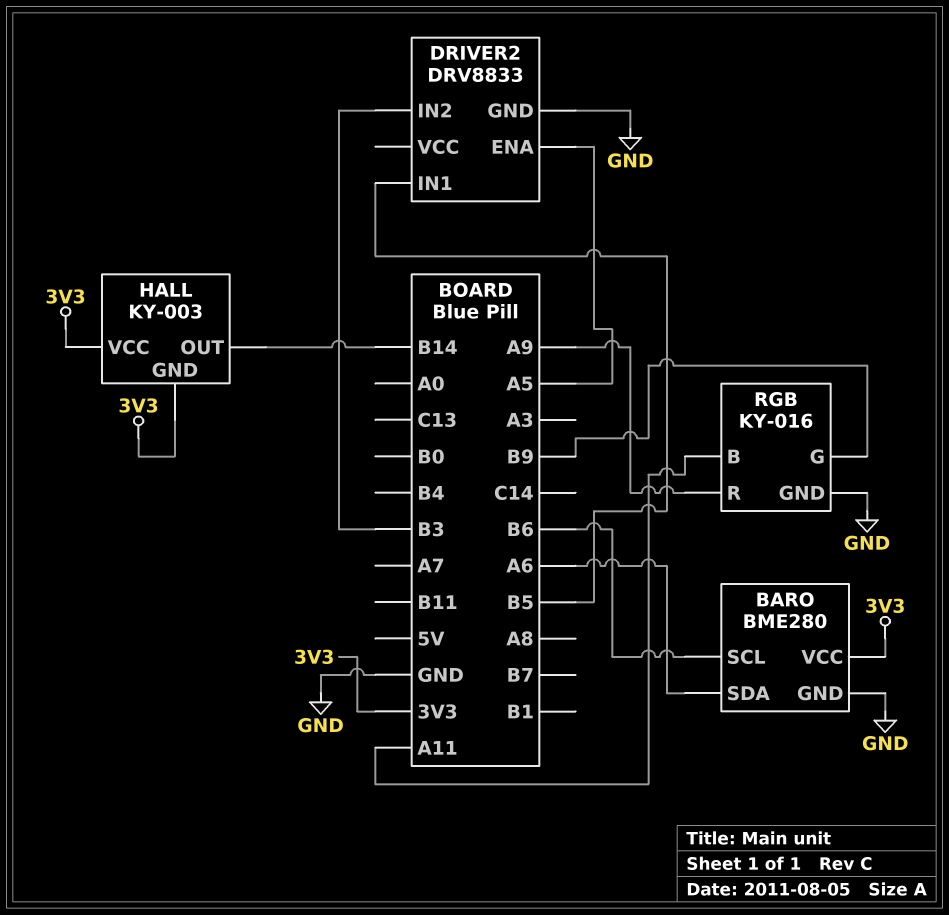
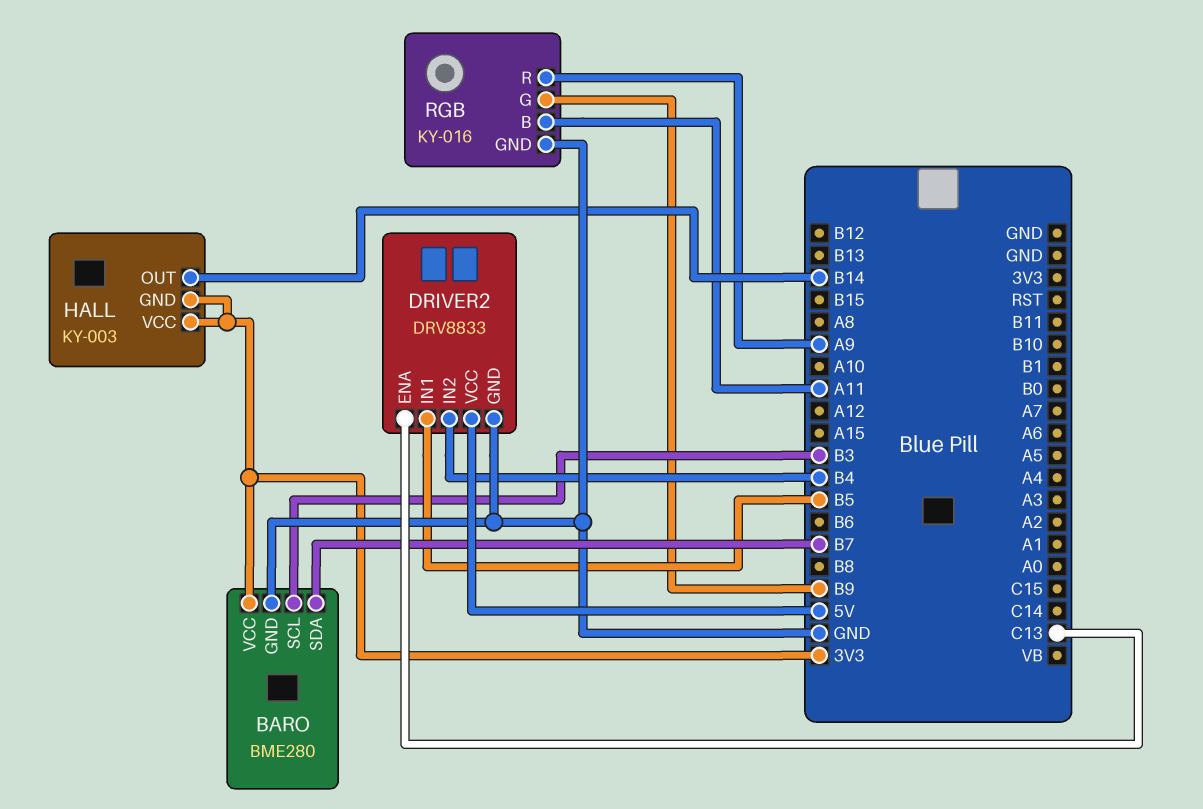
BARO pin SCL: B6 -> B3
BARO pin SDA: A6 -> B7
DRIVER2 pin ENA: A5 -> C13
DRIVER2 pin IN2: B3 -> B4
DRIVER2 pin VCC: none -> 5V

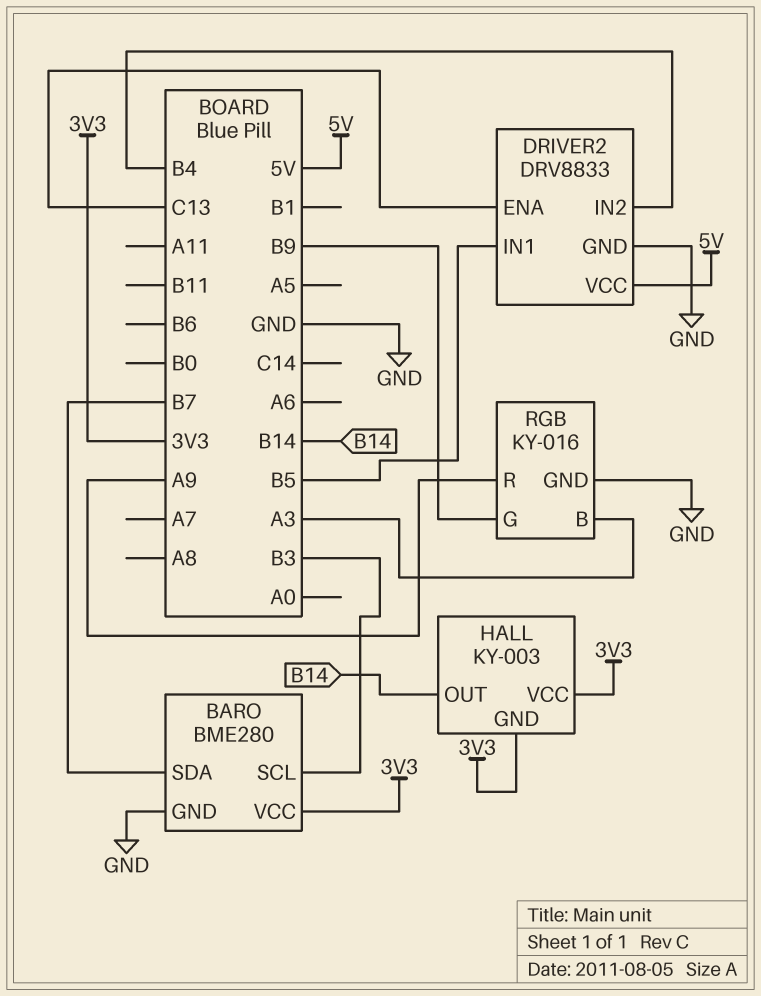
RGB pin B: A11 -> A3

